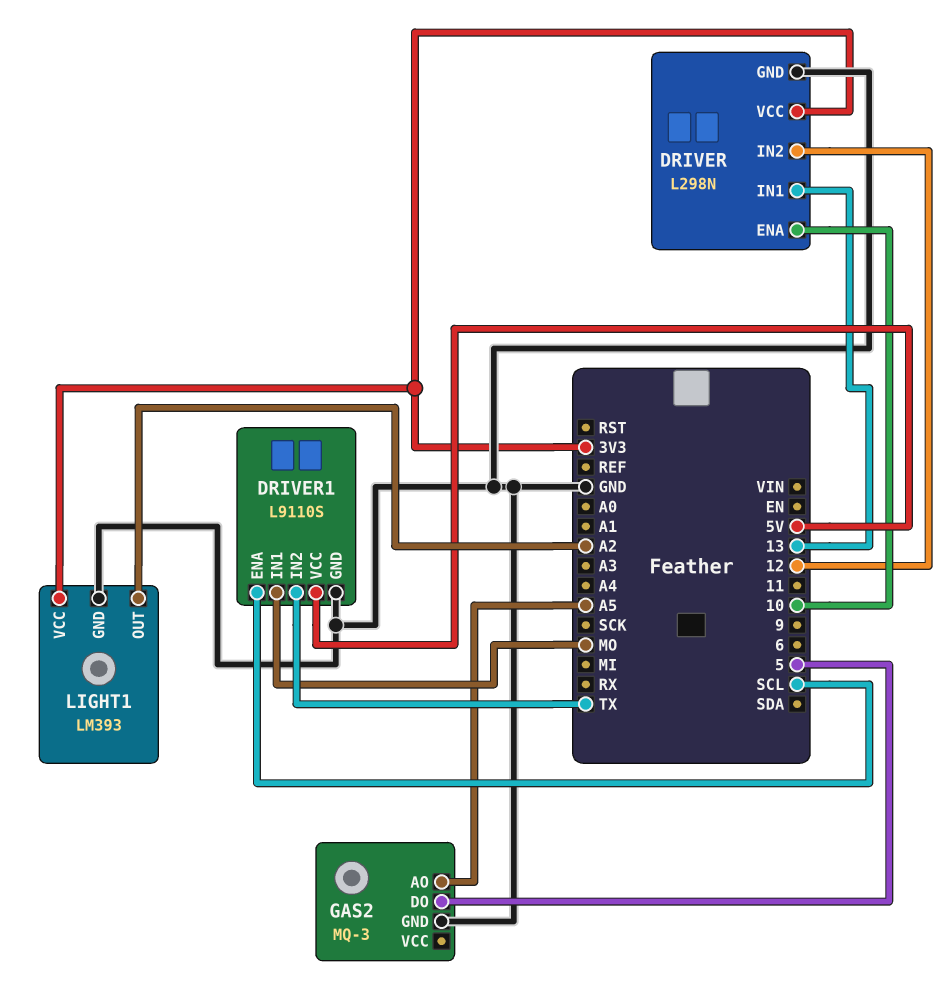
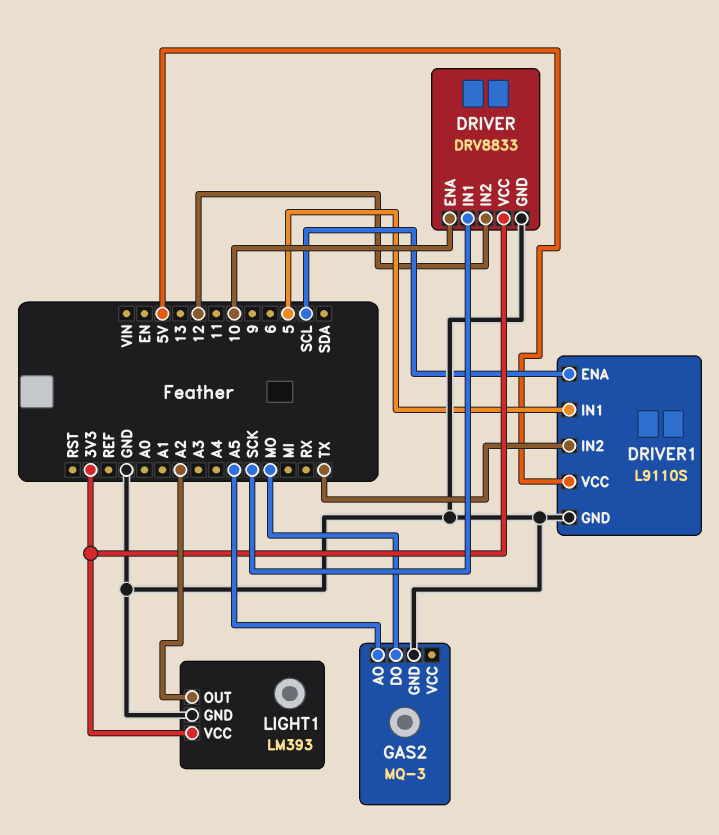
DRIVER: L298N -> DRV8833
DRIVER pin IN1: 13 -> SCK
DRIVER1 pin IN1: MO -> 5
GAS2 pin DO: 5 -> MO

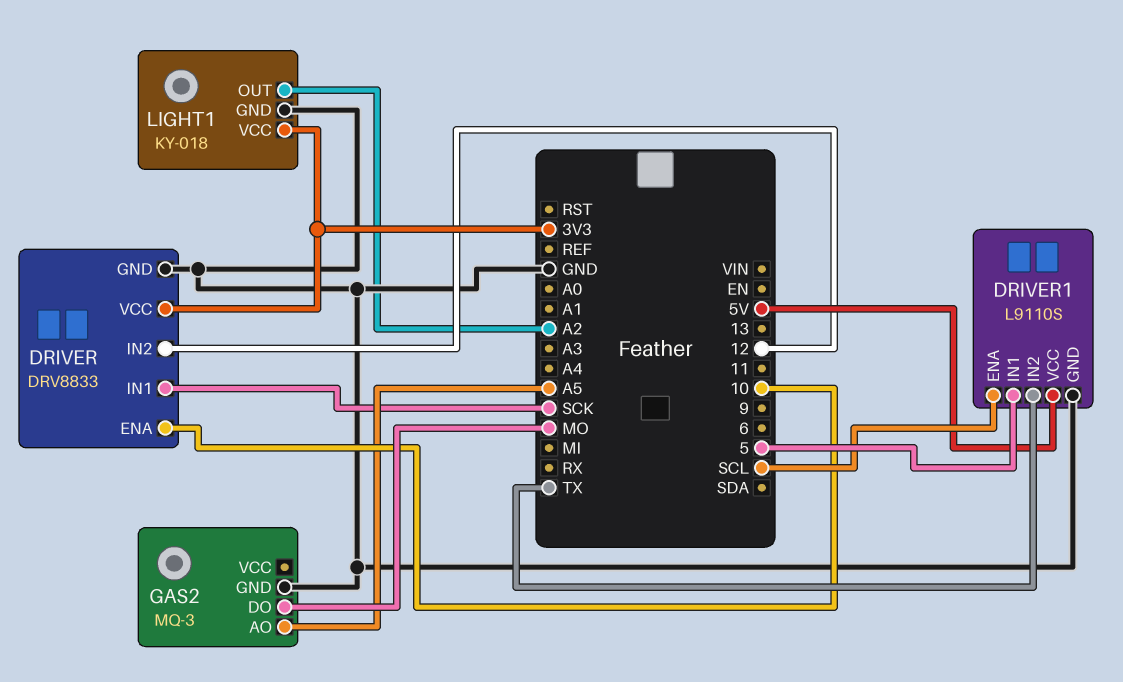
LIGHT1: LM393 -> KY-018

